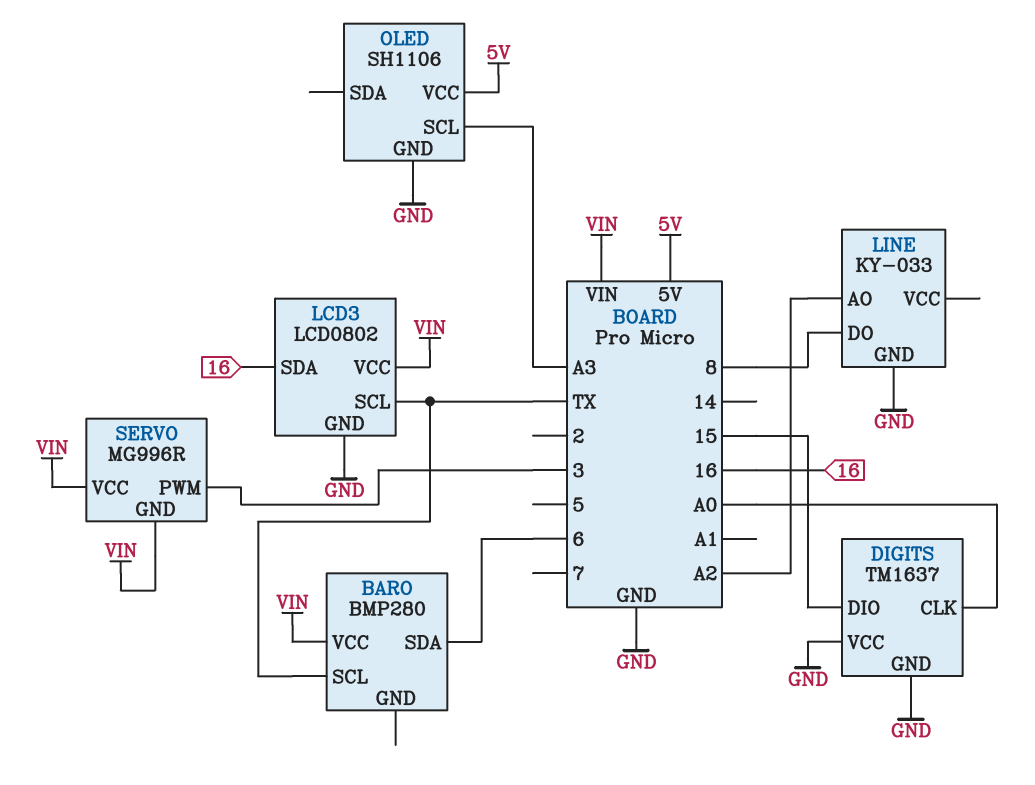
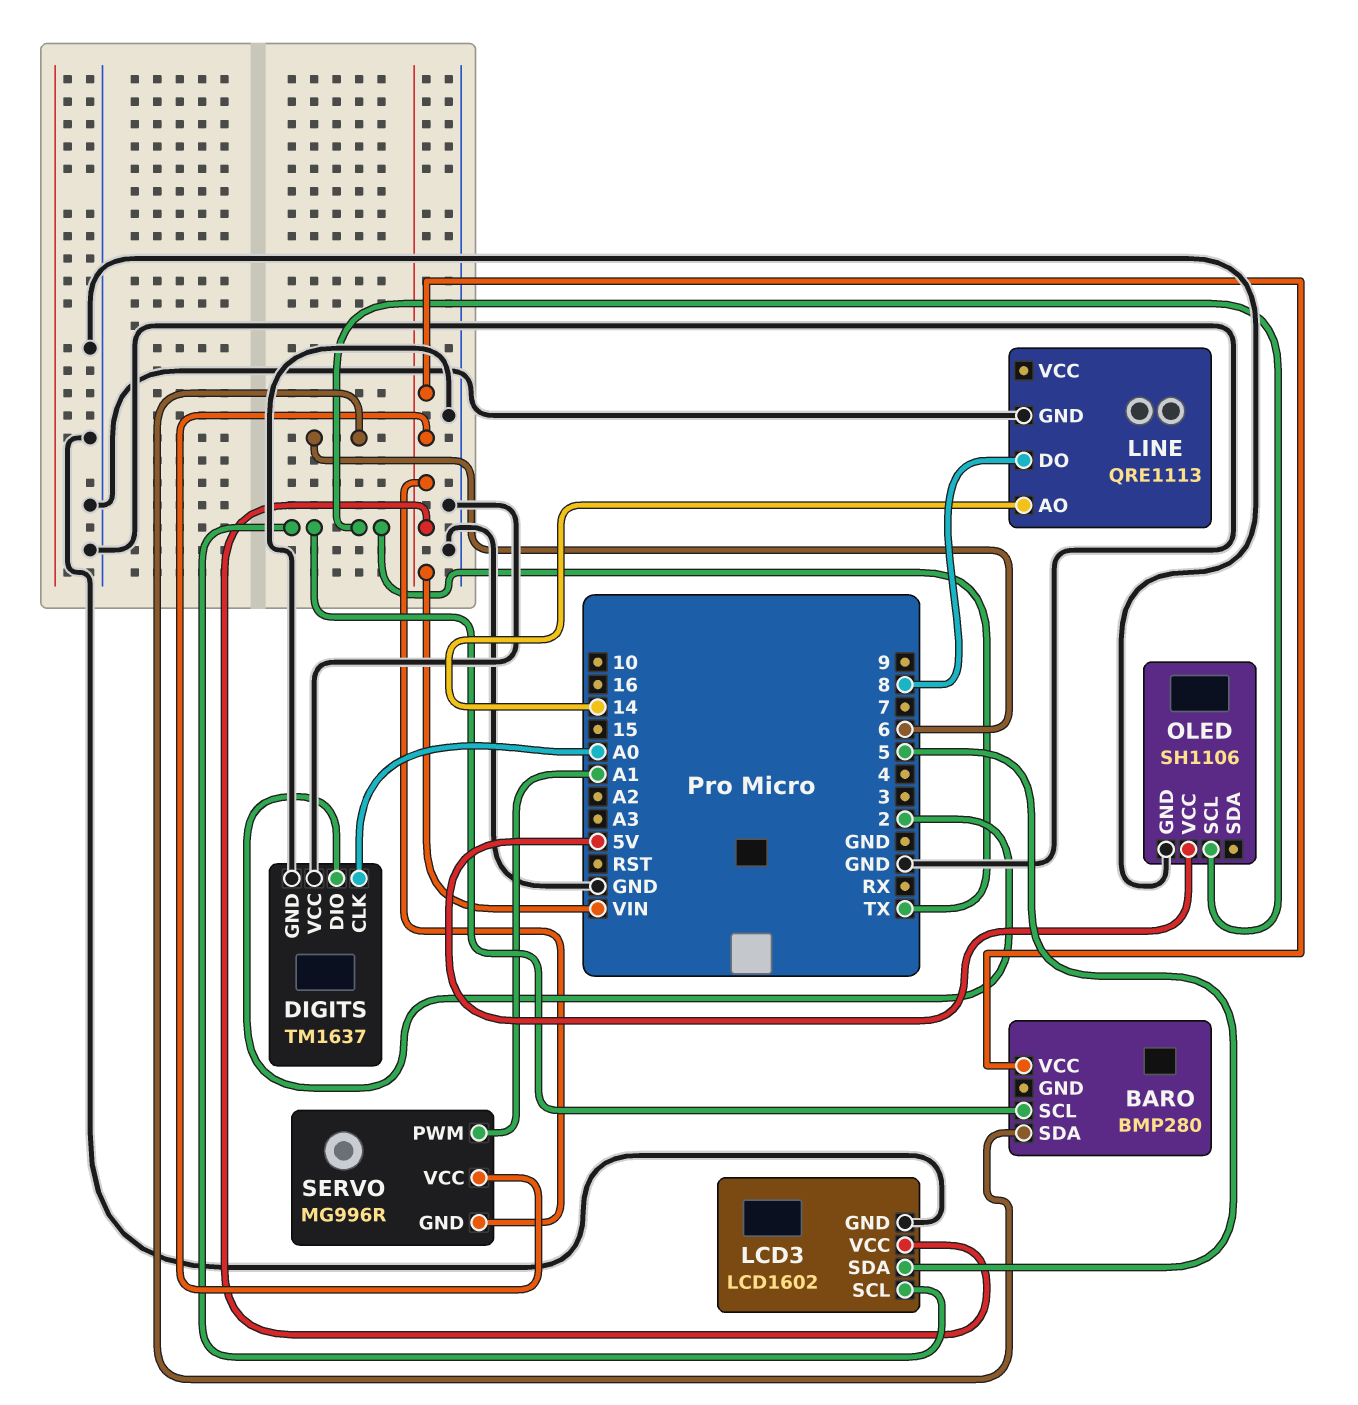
DIGITS pin DIO: 15 -> 2
LCD3: LCD0802 -> LCD1602
LCD3 pin SDA: 16 -> 5
LINE: KY-033 -> QRE1113
LINE pin AO: A2 -> 14
OLED pin SCL: A3 -> TX
SERVO pin PWM: 3 -> A1

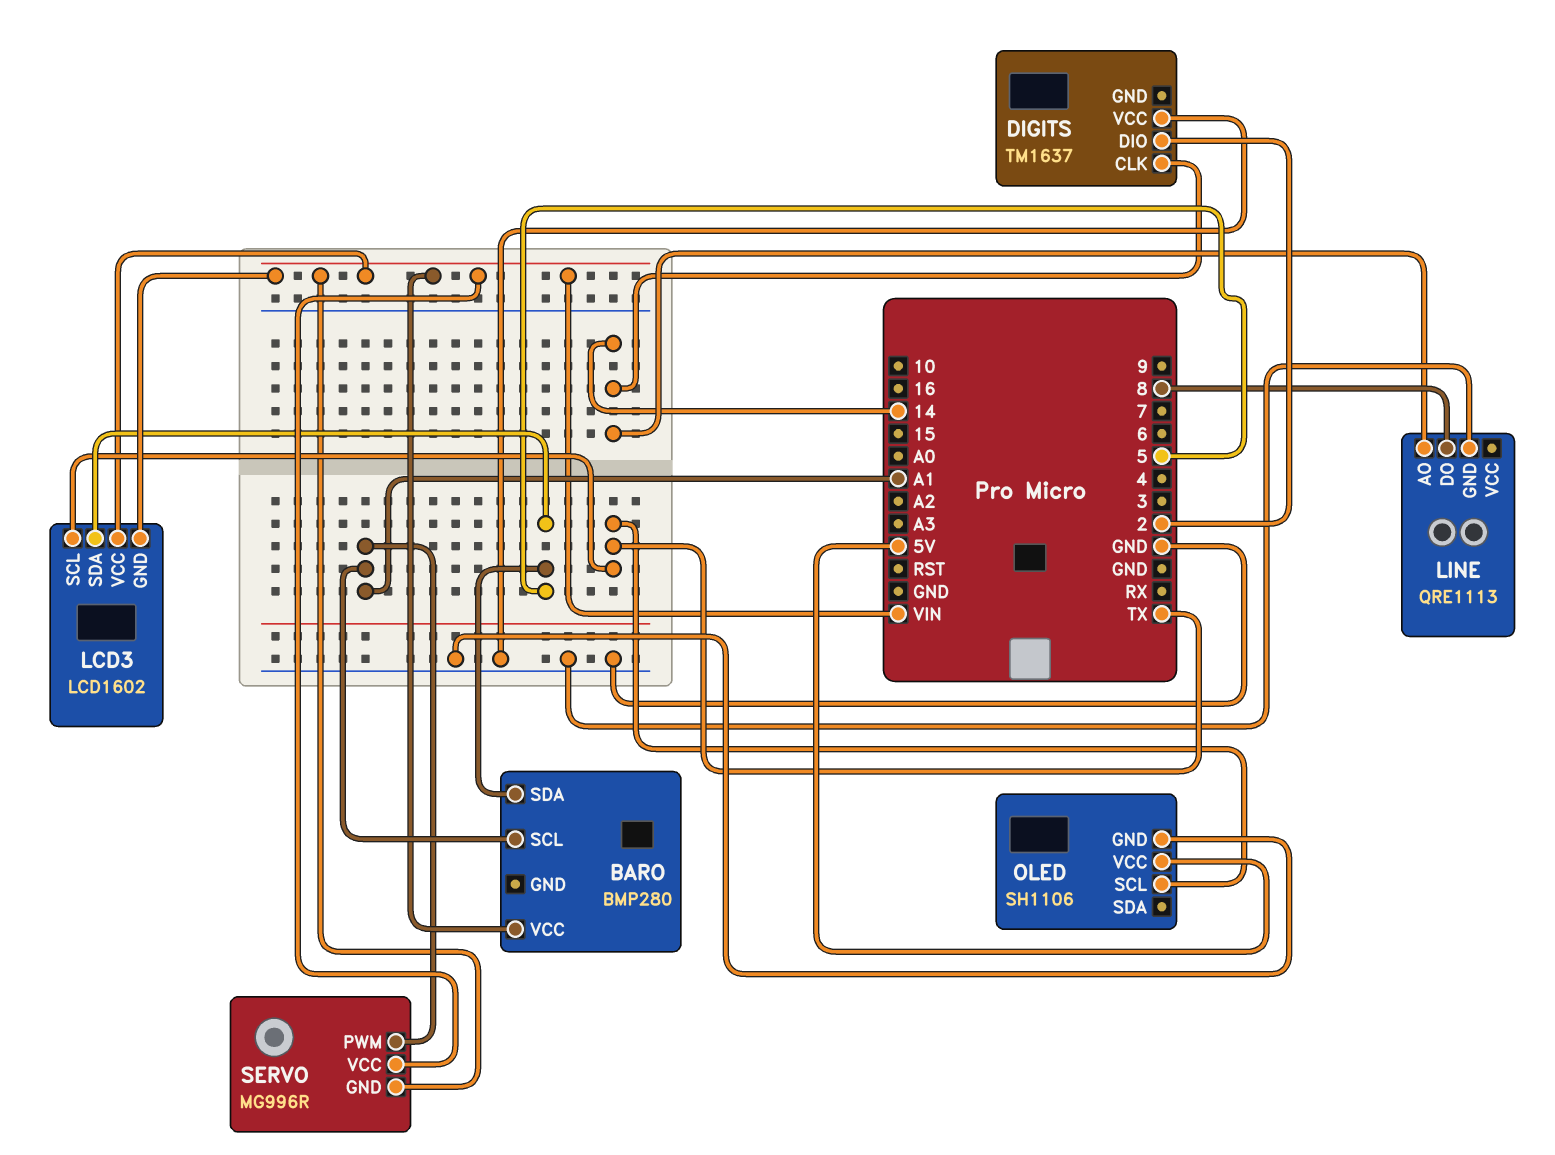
BARO pin SCL: TX -> A1
BARO pin SDA: 6 -> 5
DIGITS pin CLK: A0 -> 14
DIGITS pin GND: GND -> none
LCD3 pin GND: GND -> VIN

